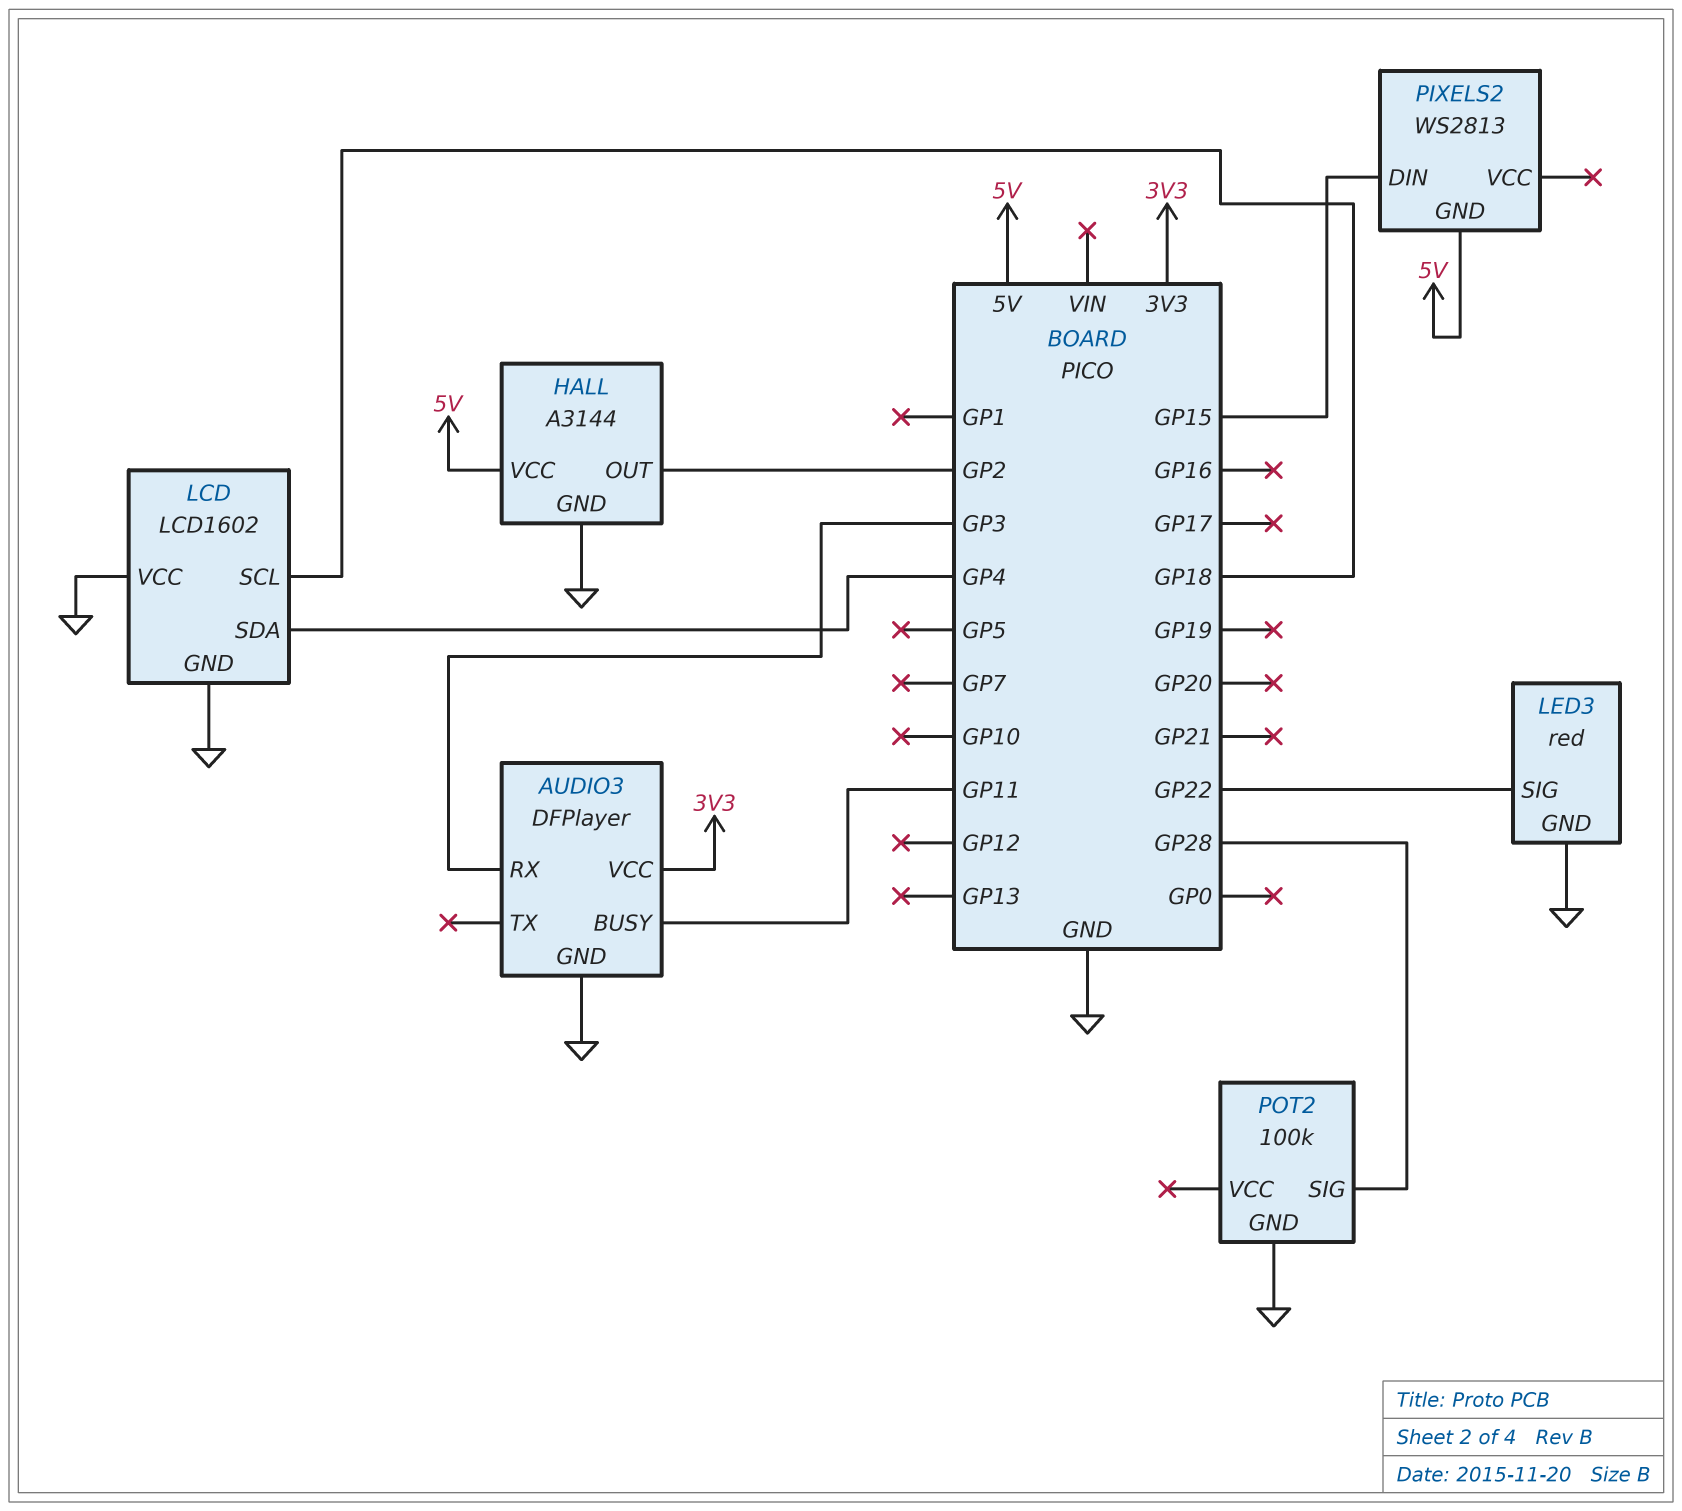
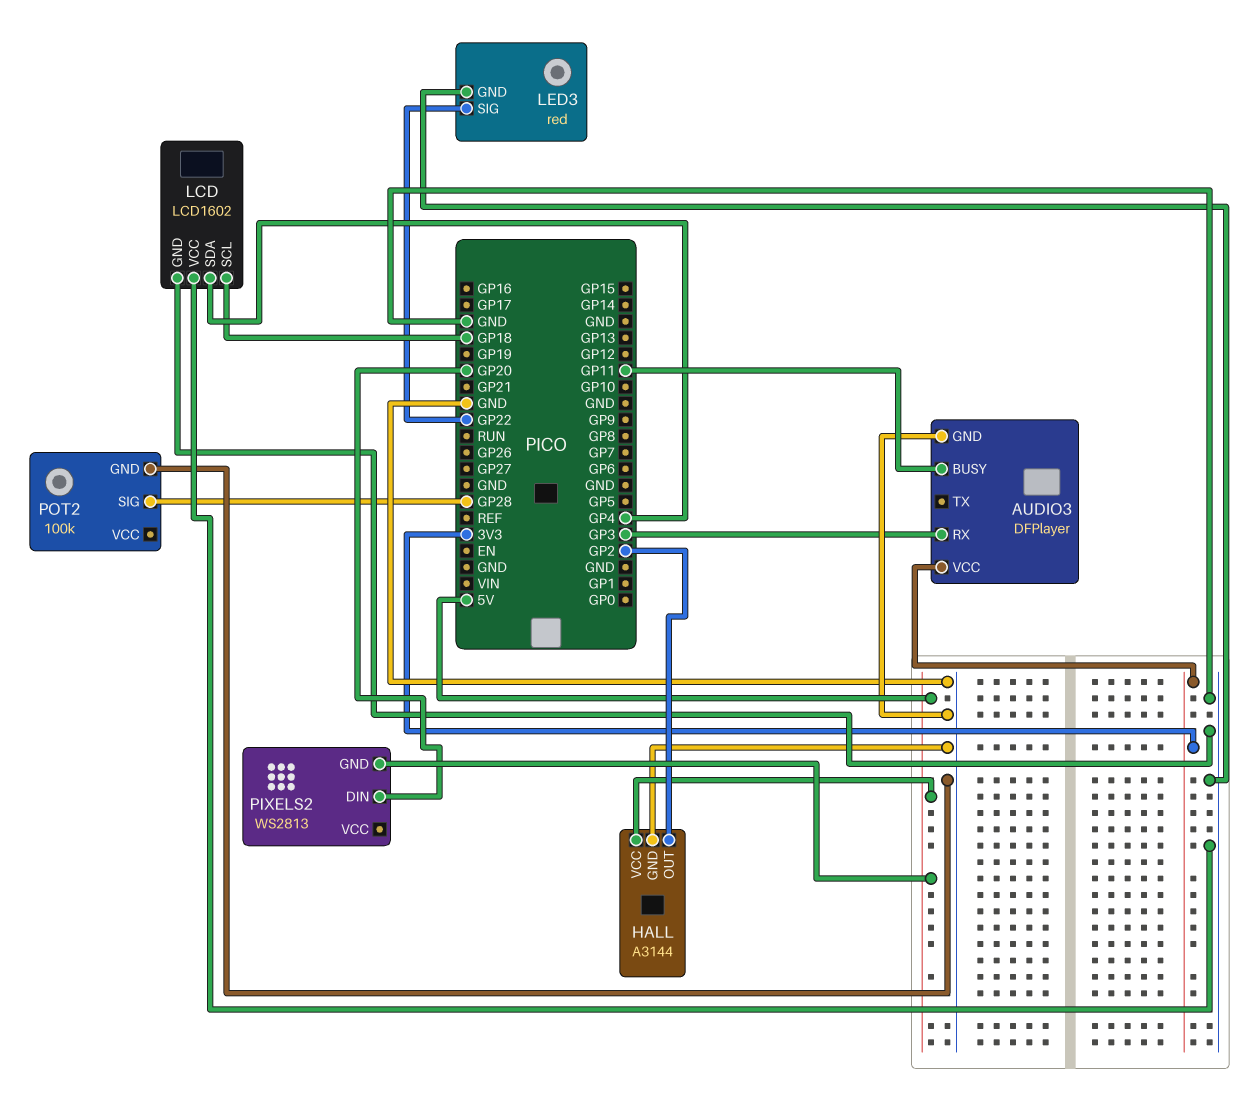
PIXELS2 pin DIN: GP15 -> GP20

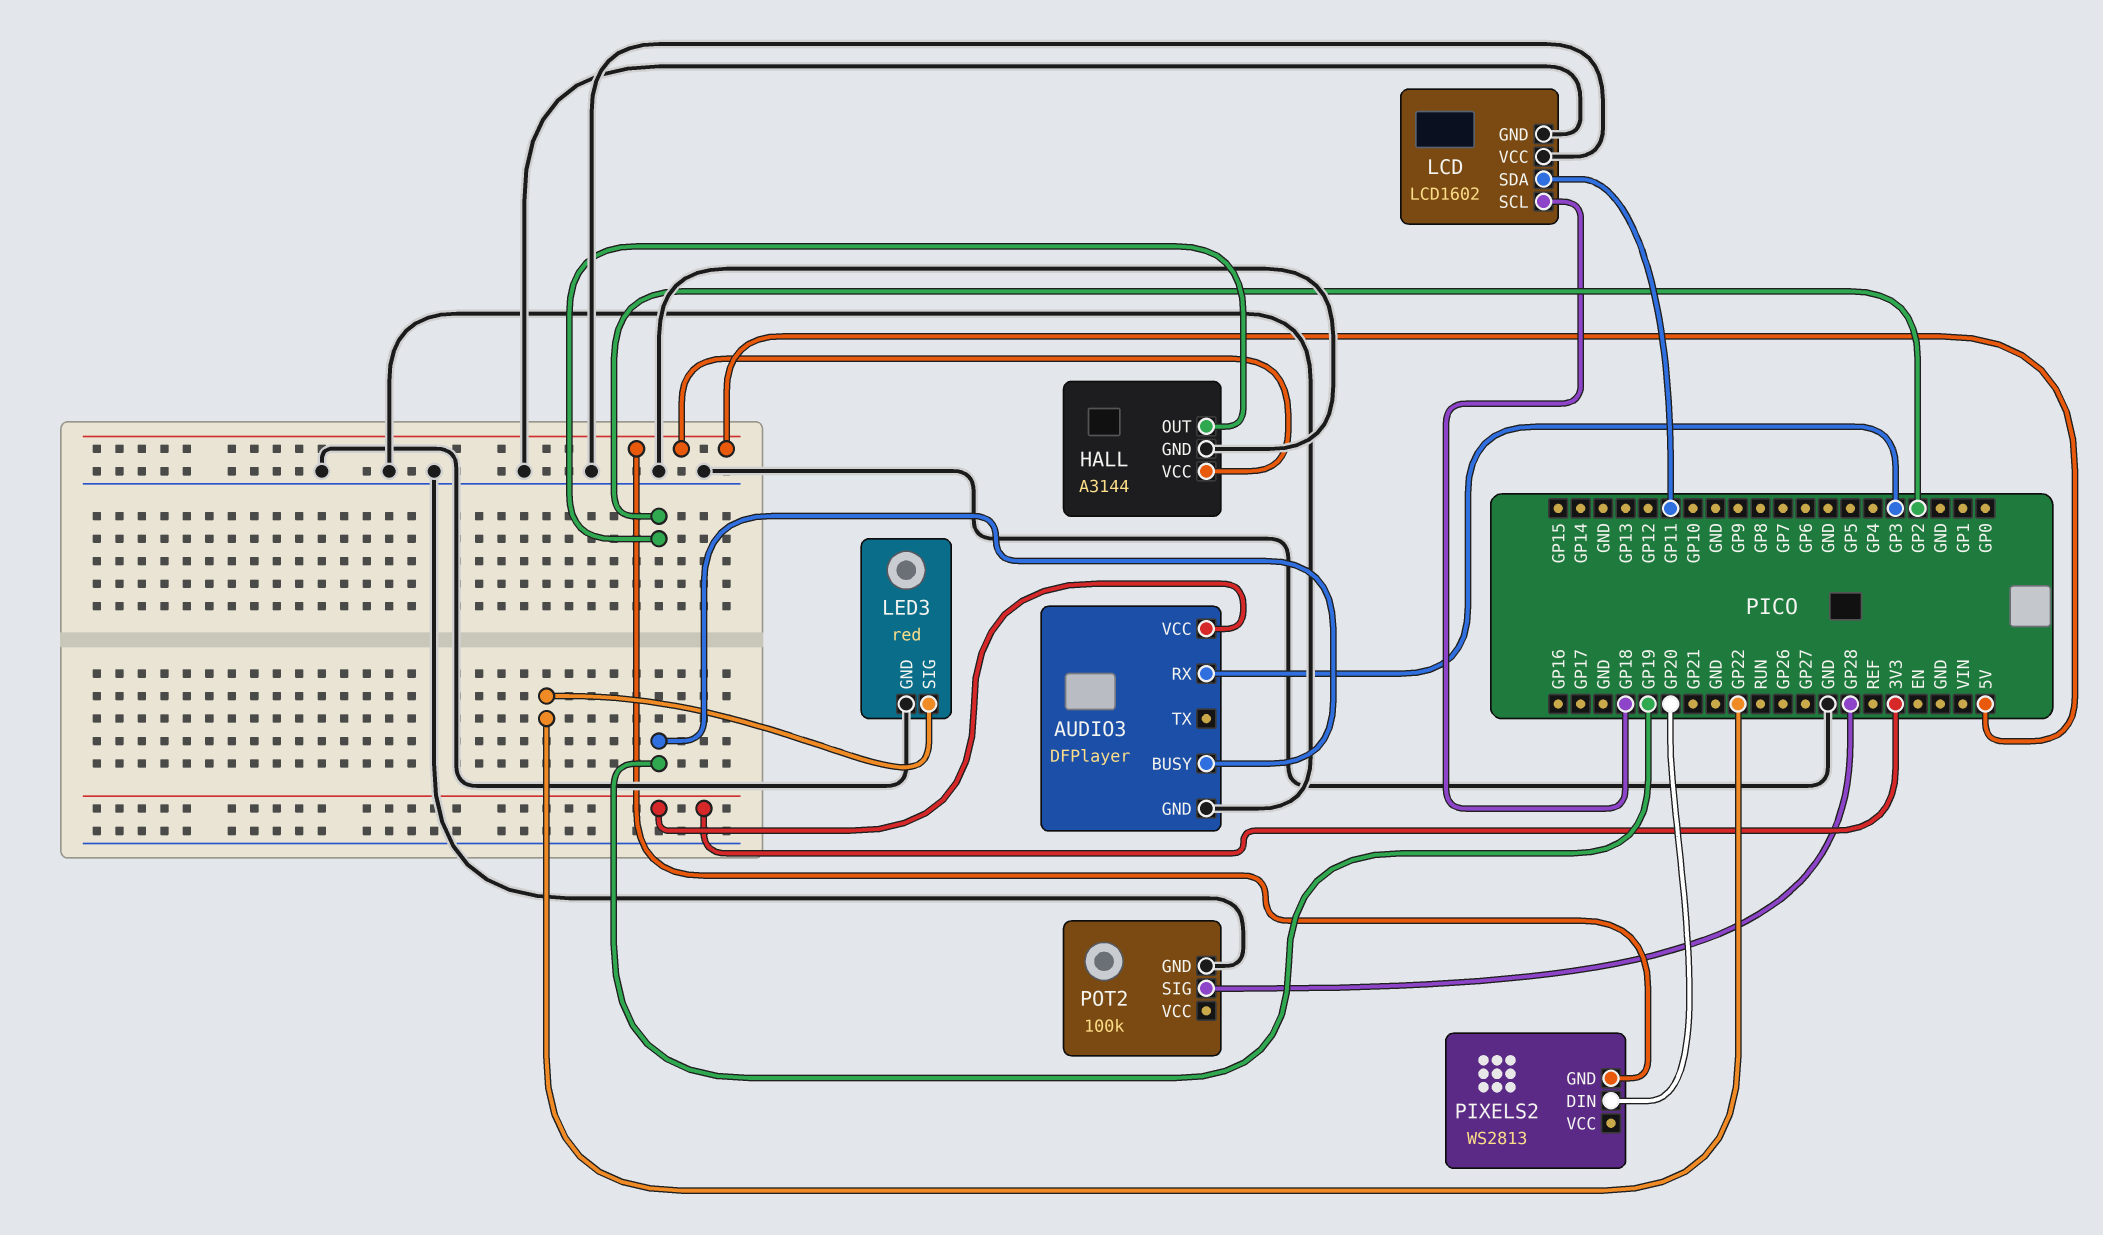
AUDIO3 pin BUSY: GP11 -> GP19
LCD pin SDA: GP4 -> GP11

